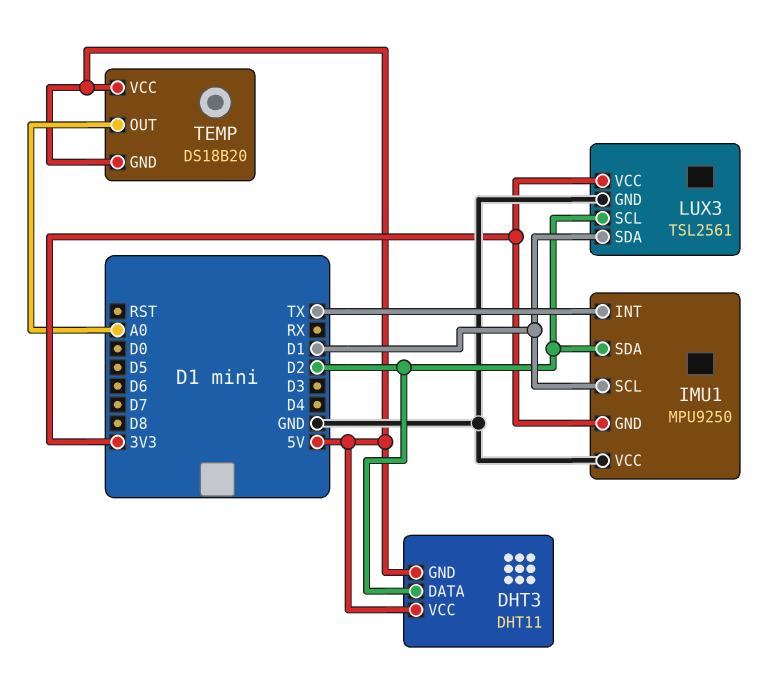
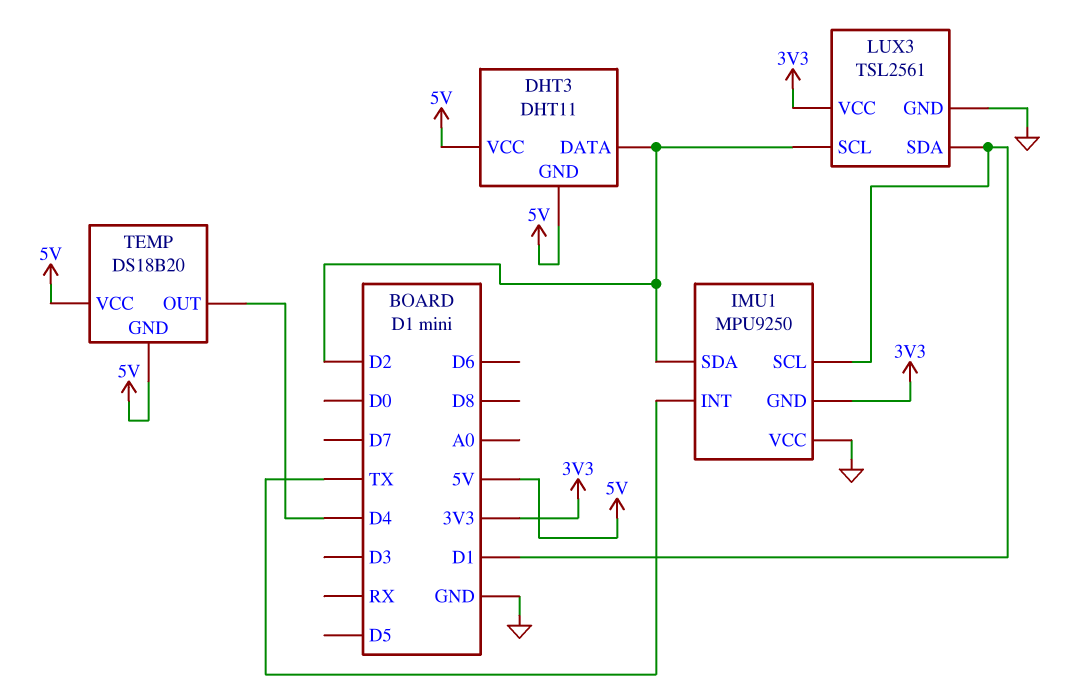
TEMP pin OUT: A0 -> D4

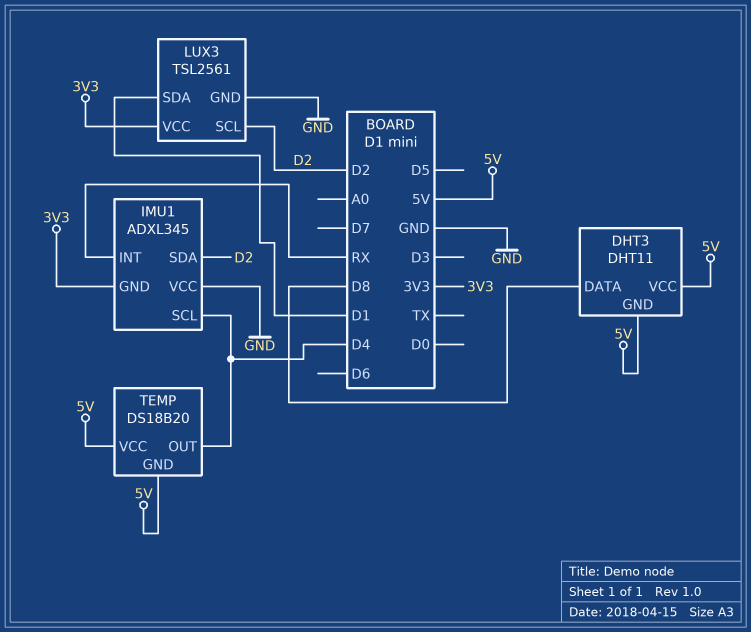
DHT3 pin DATA: D2 -> D8
IMU1: MPU9250 -> ADXL345
IMU1 pin INT: TX -> RX
IMU1 pin SCL: D1 -> D4

